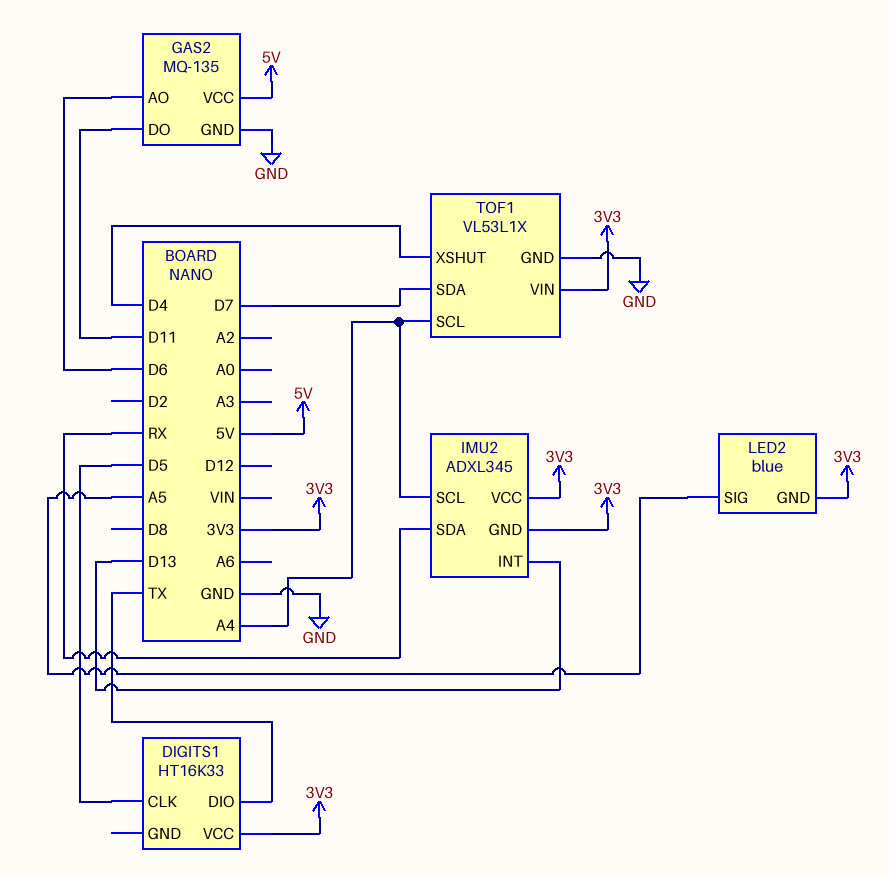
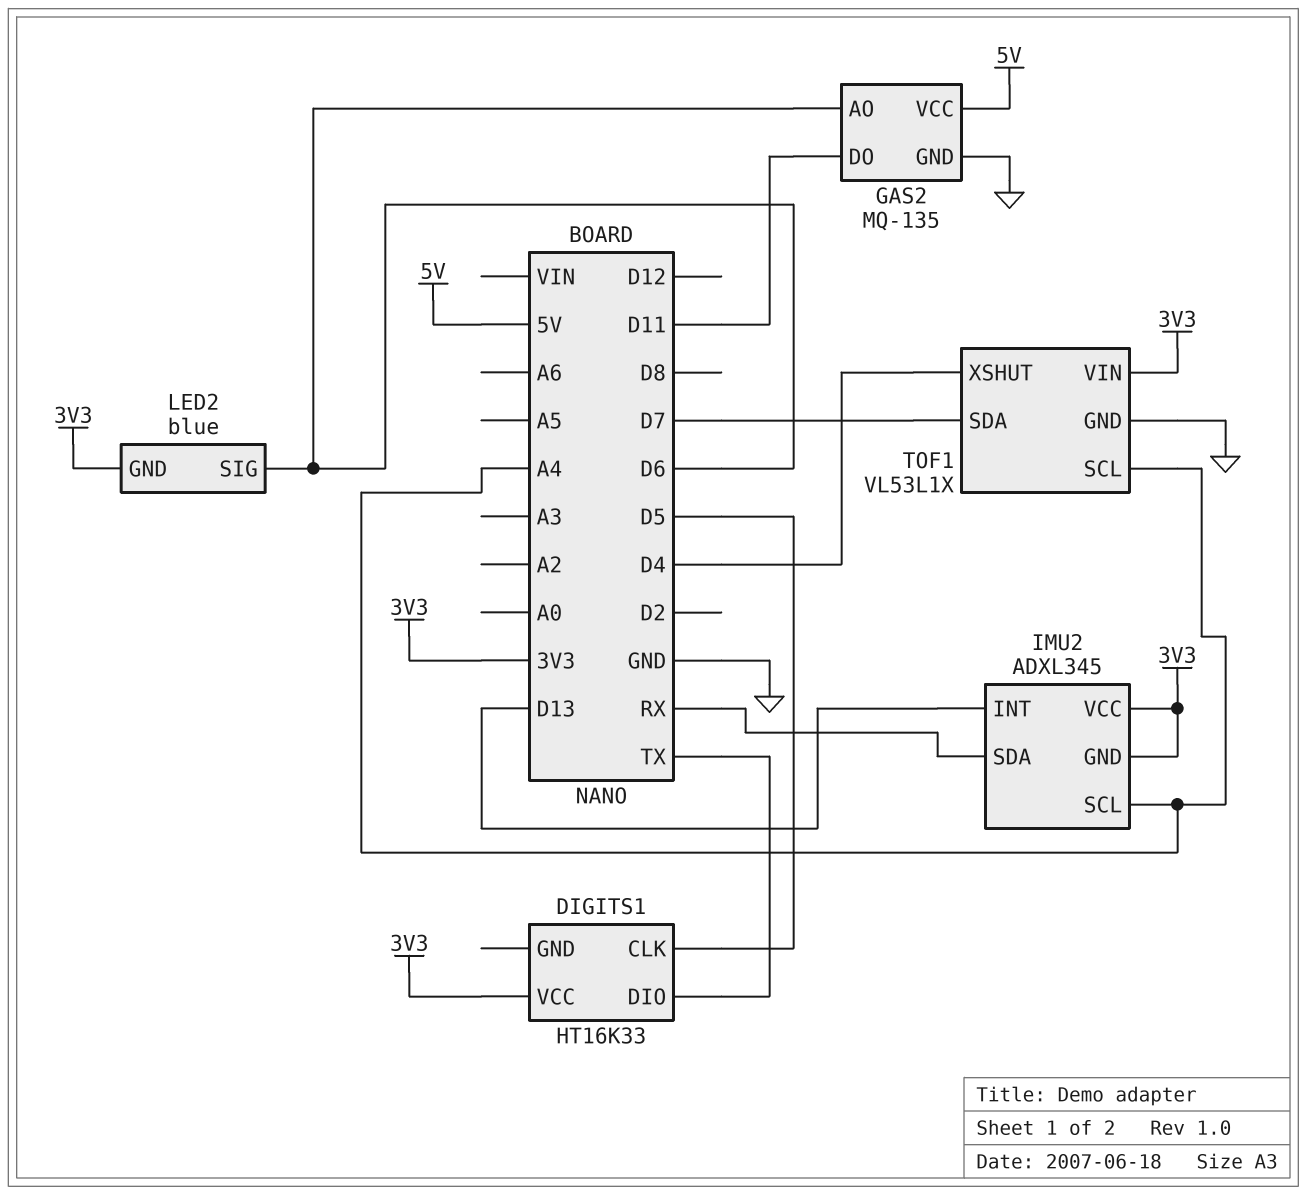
LED2 pin SIG: A5 -> D6

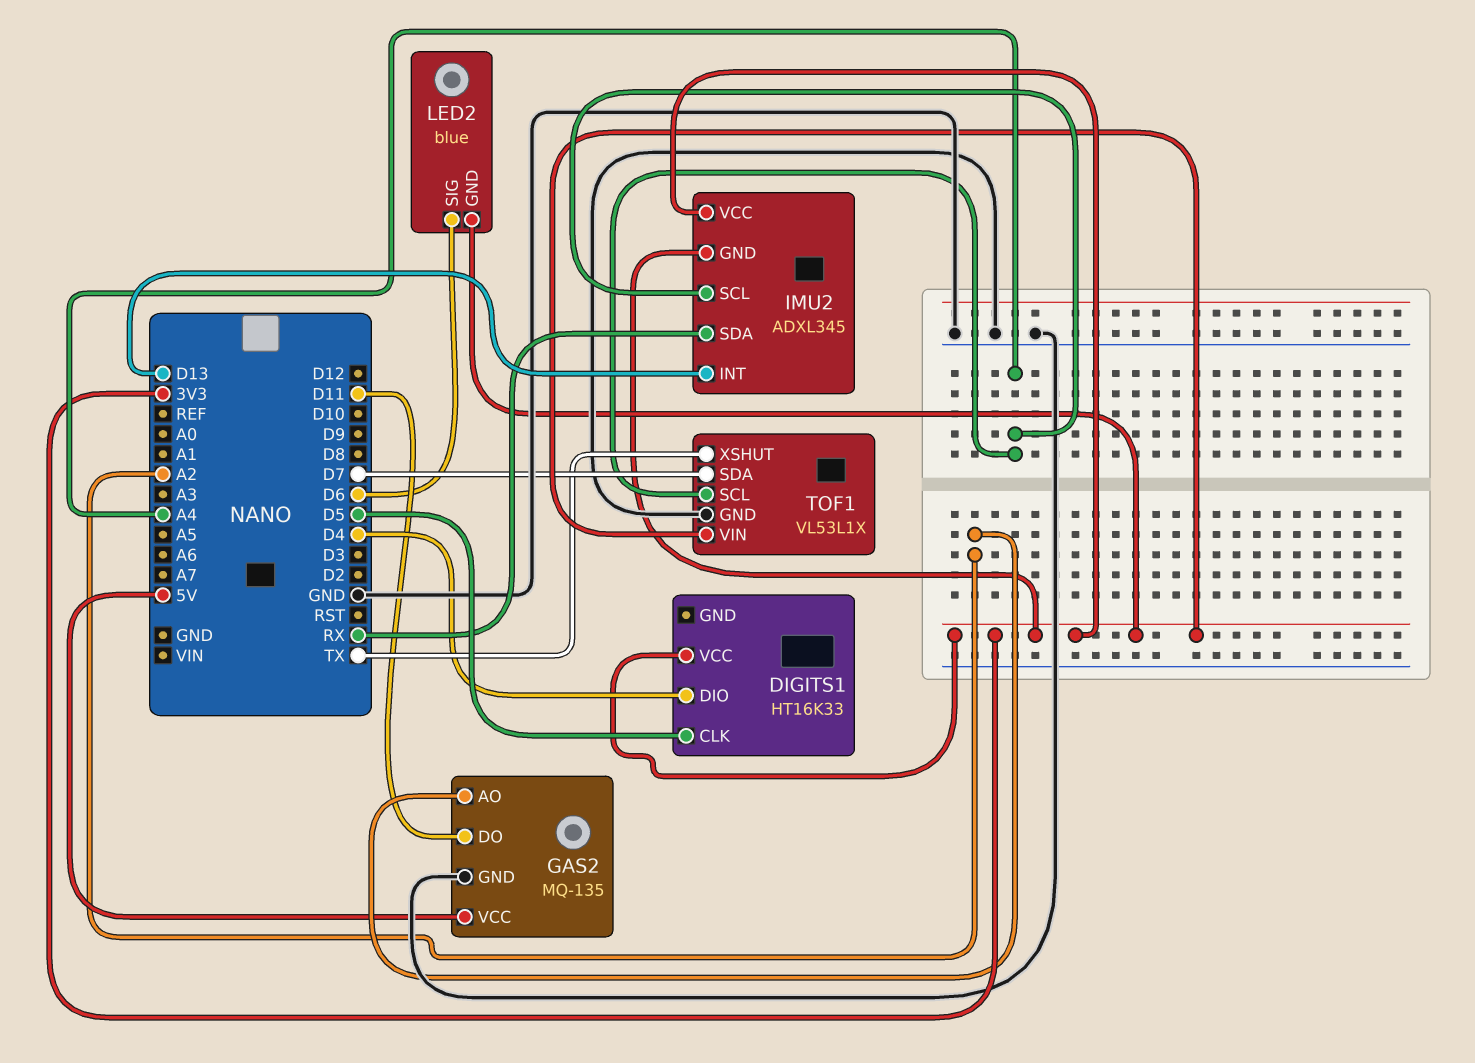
DIGITS1 pin DIO: TX -> D4
GAS2 pin AO: D6 -> A2
TOF1 pin XSHUT: D4 -> TX

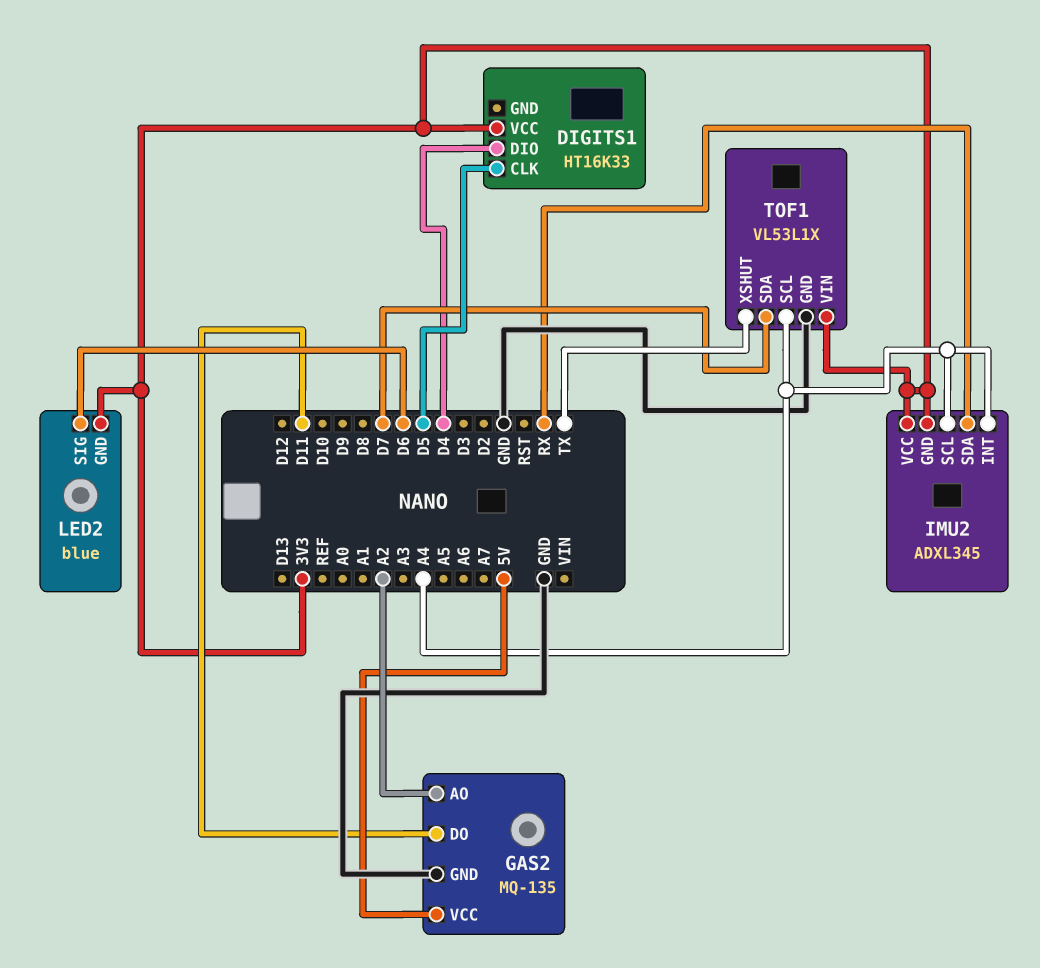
IMU2 pin INT: D13 -> A4

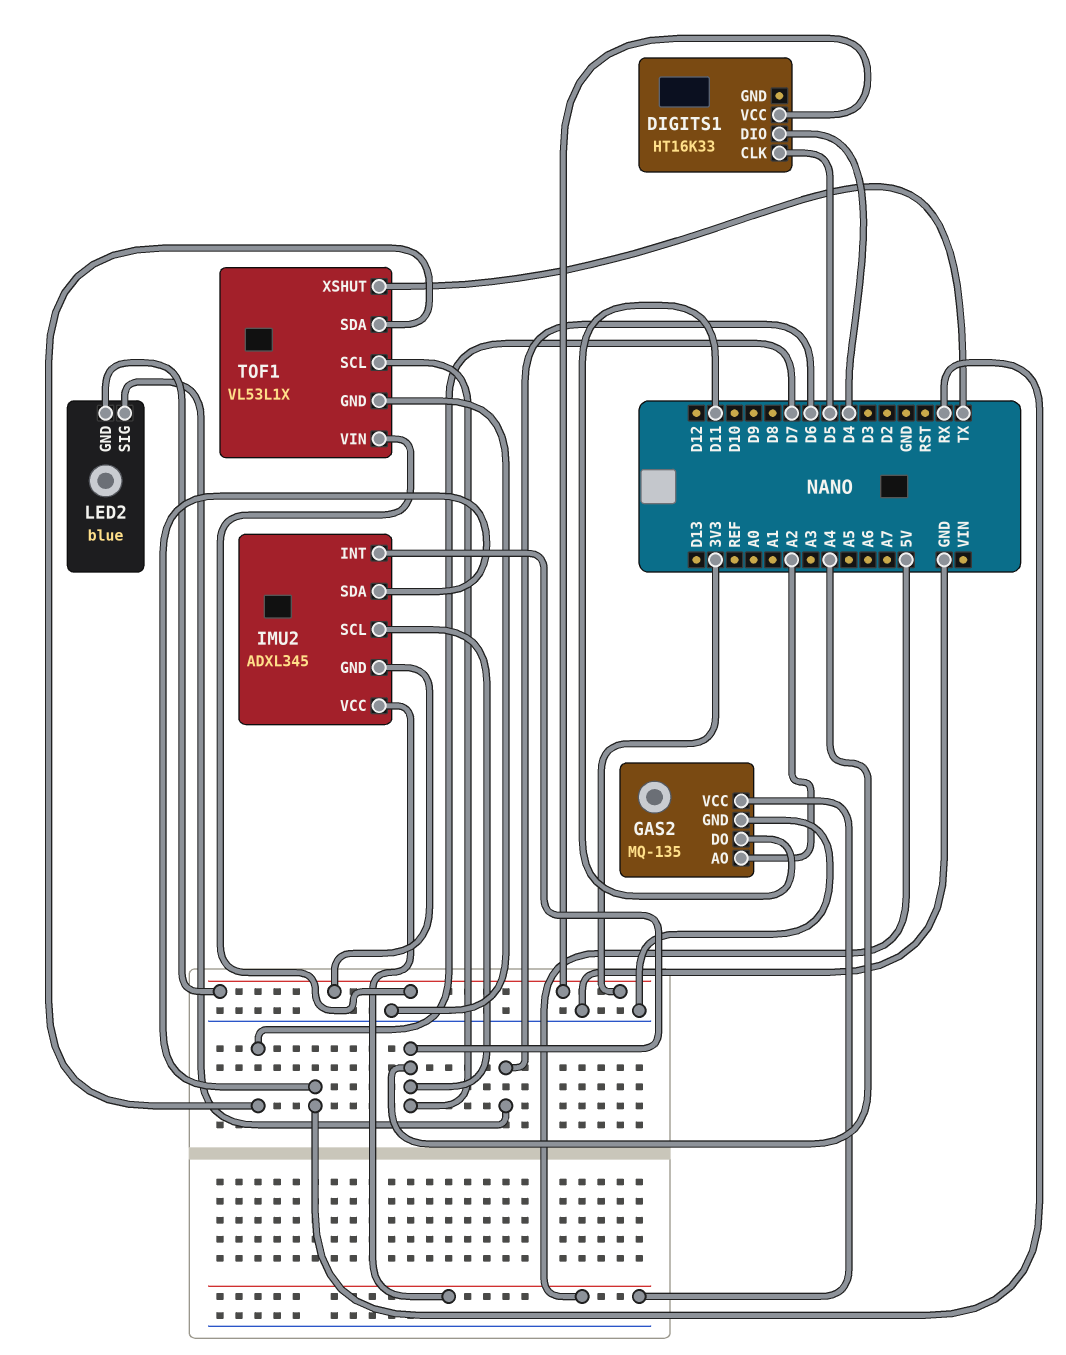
IMU2 pin VCC: 3V3 -> 5V

